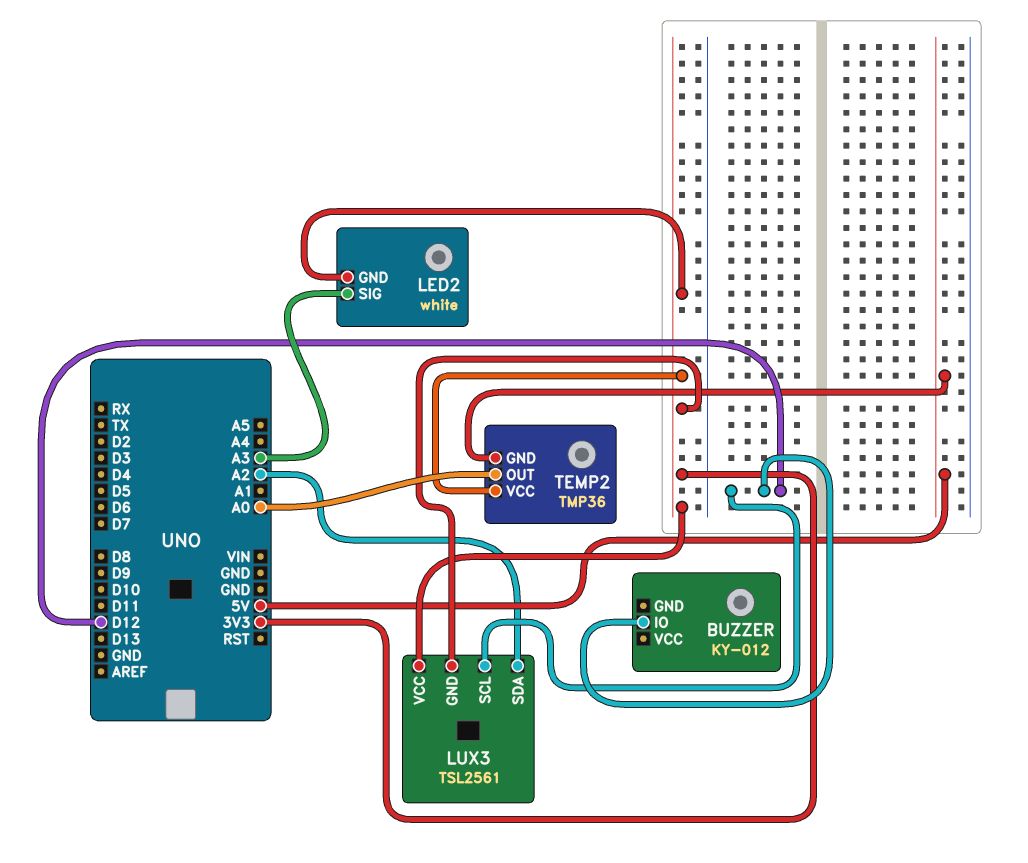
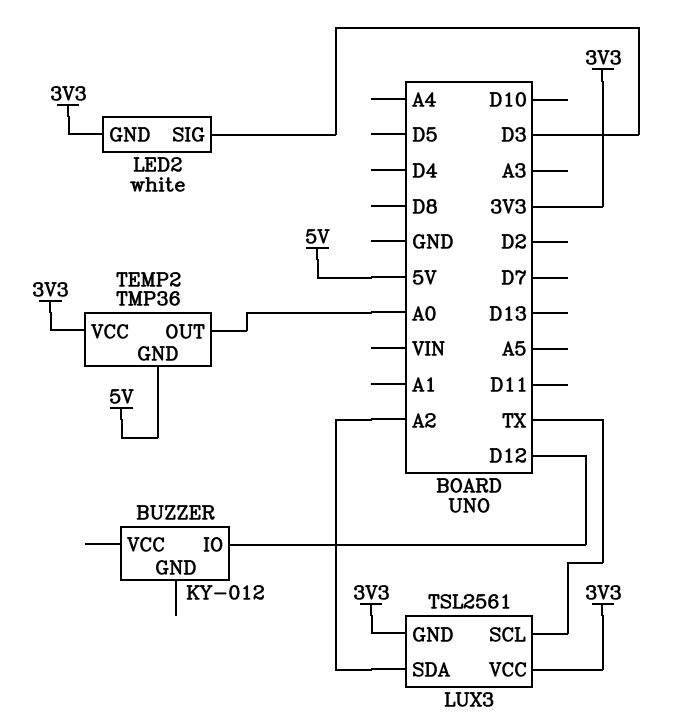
LED2 pin SIG: A3 -> D3
LUX3 pin SCL: D12 -> TX

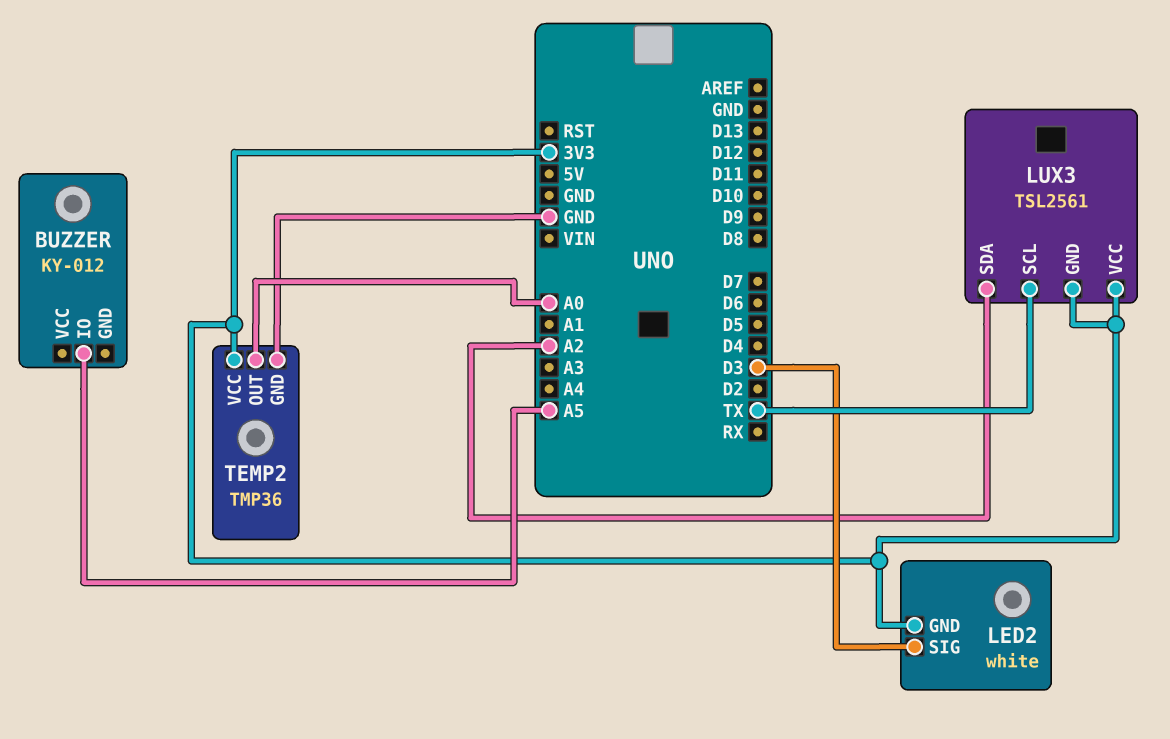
BUZZER pin IO: D12 -> A5
TEMP2 pin GND: 5V -> GND

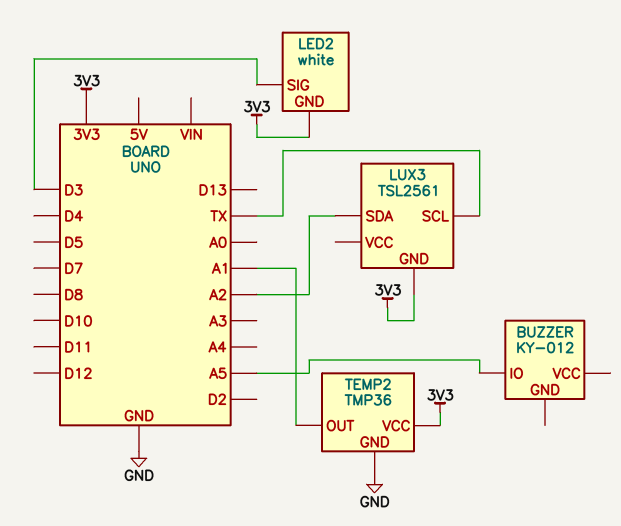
LUX3 pin VCC: 3V3 -> none
TEMP2 pin OUT: A0 -> A1

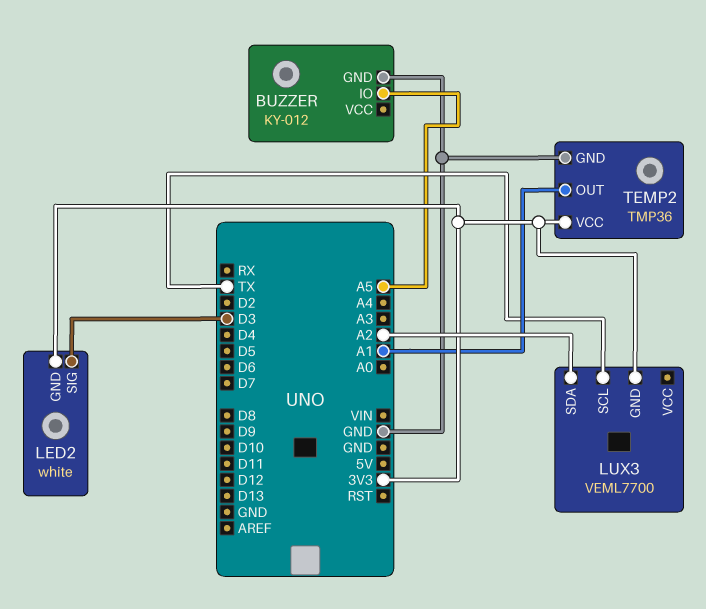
BUZZER pin GND: none -> GND
LUX3: TSL2561 -> VEML7700

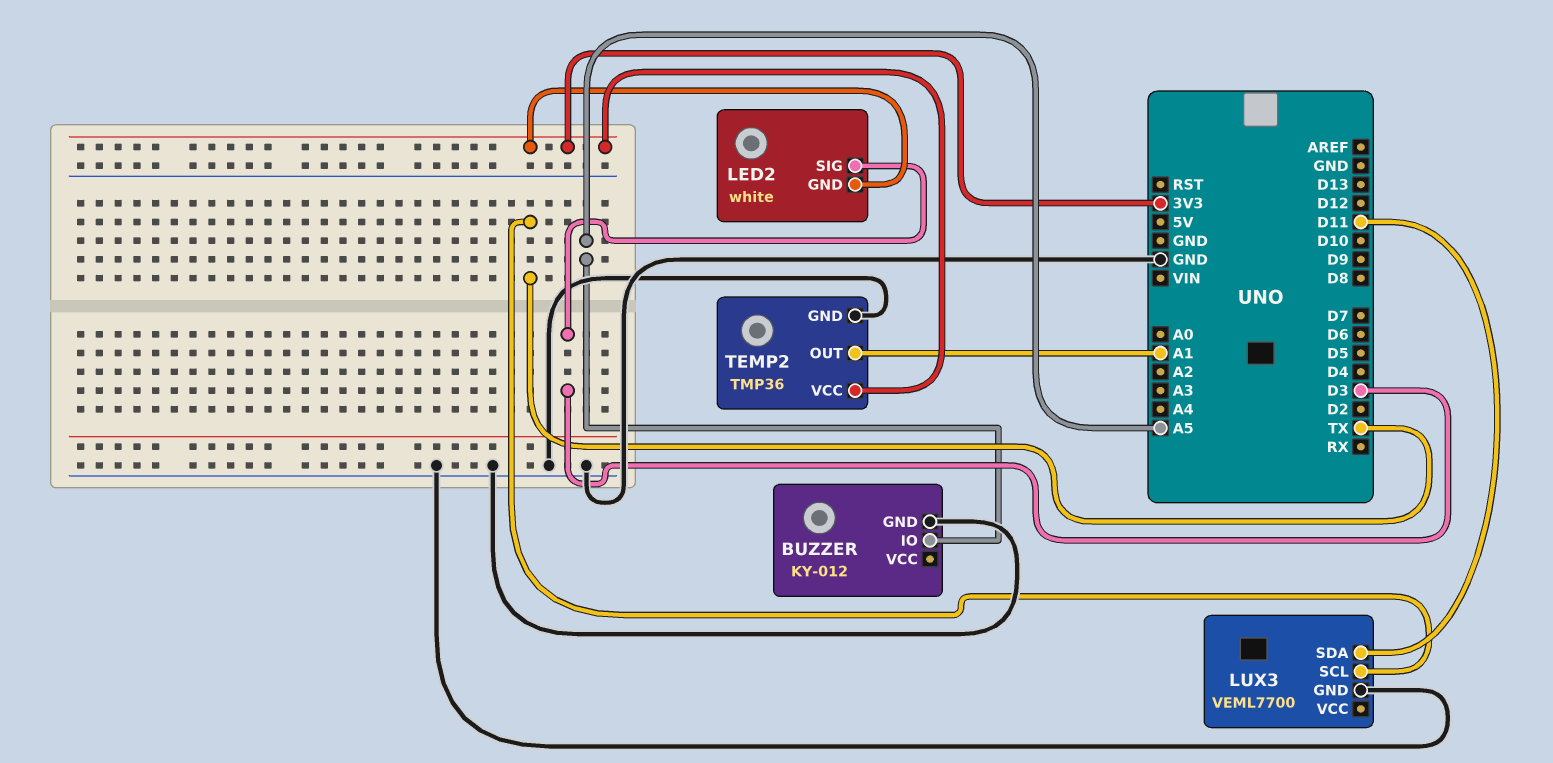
LUX3 pin GND: 3V3 -> GND
LUX3 pin SDA: A2 -> D11

